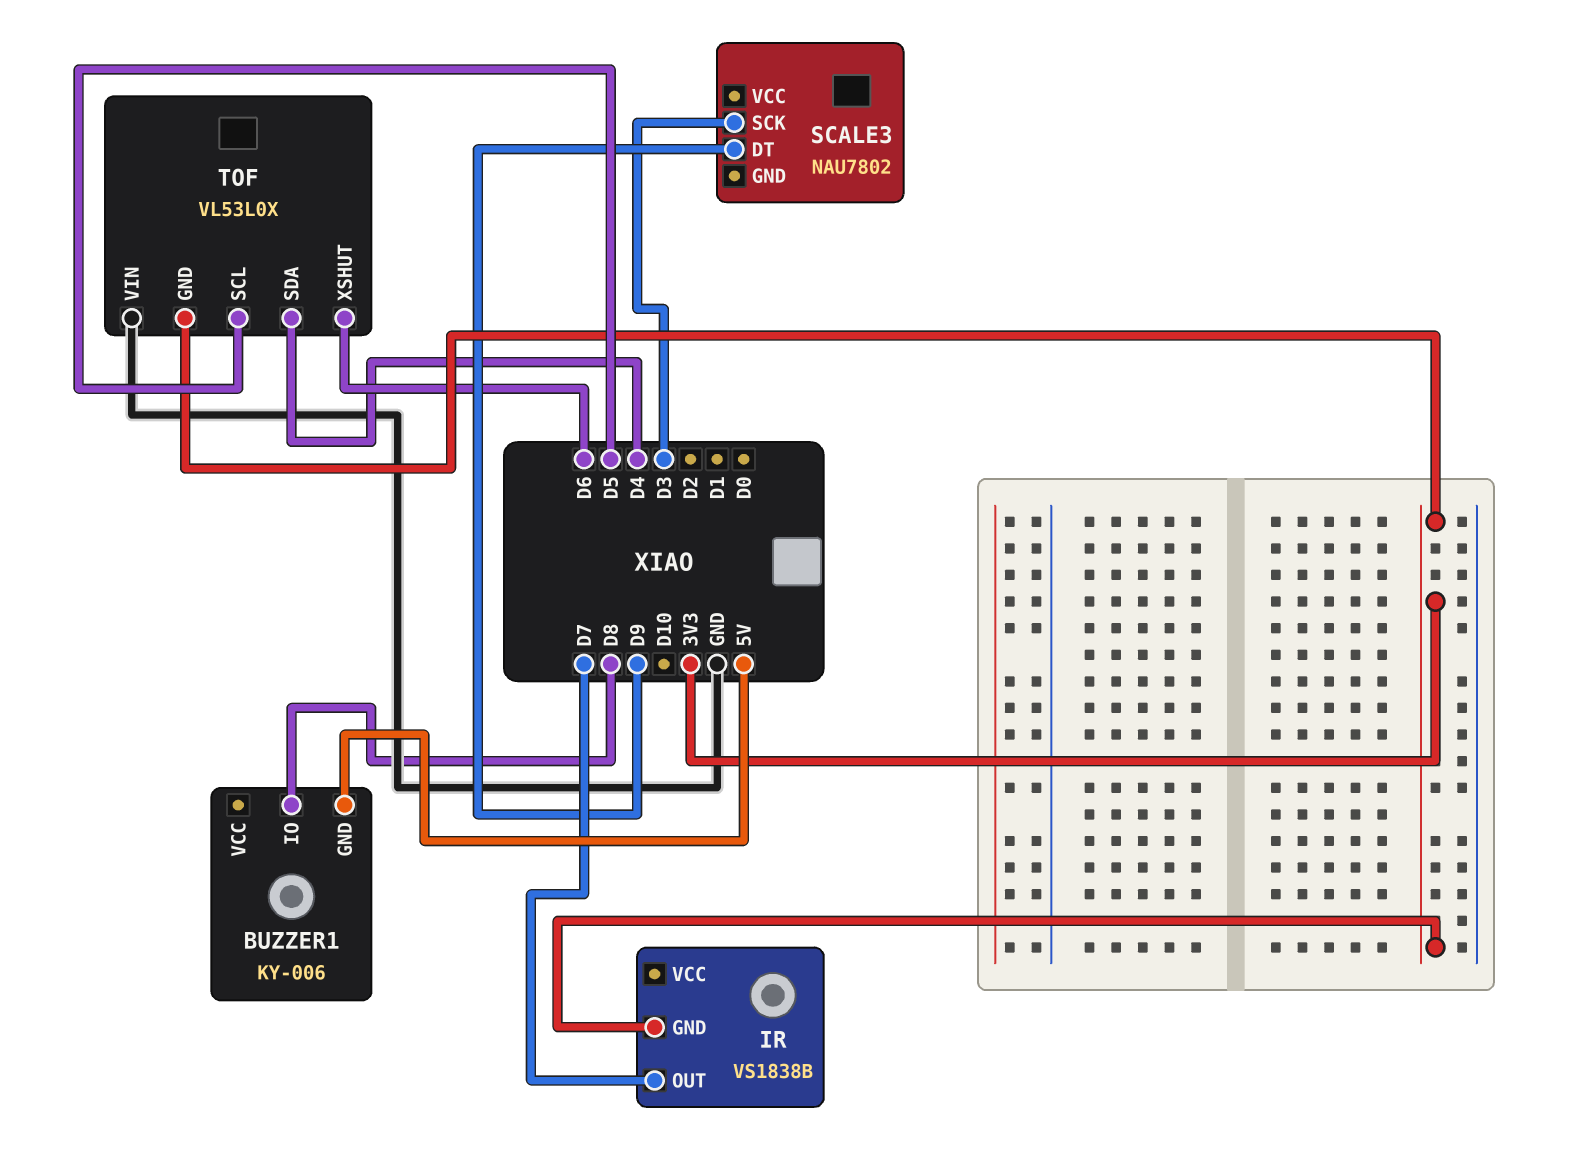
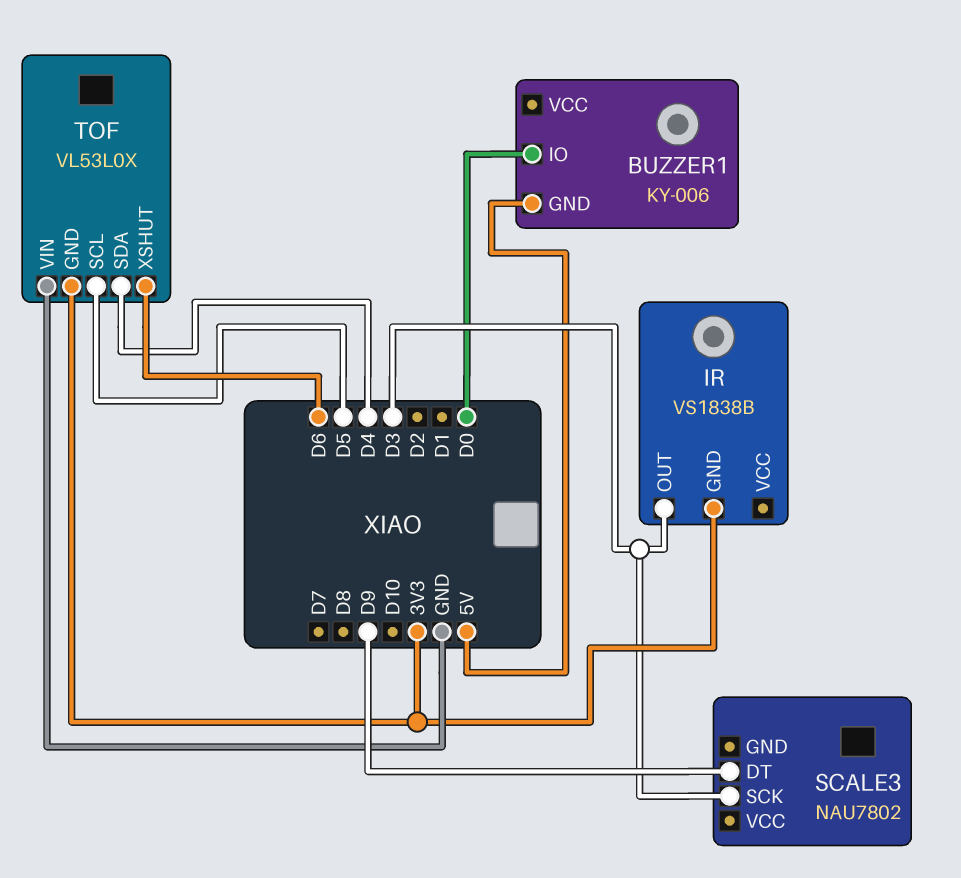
BUZZER1 pin IO: D8 -> D0
IR pin OUT: D7 -> D3

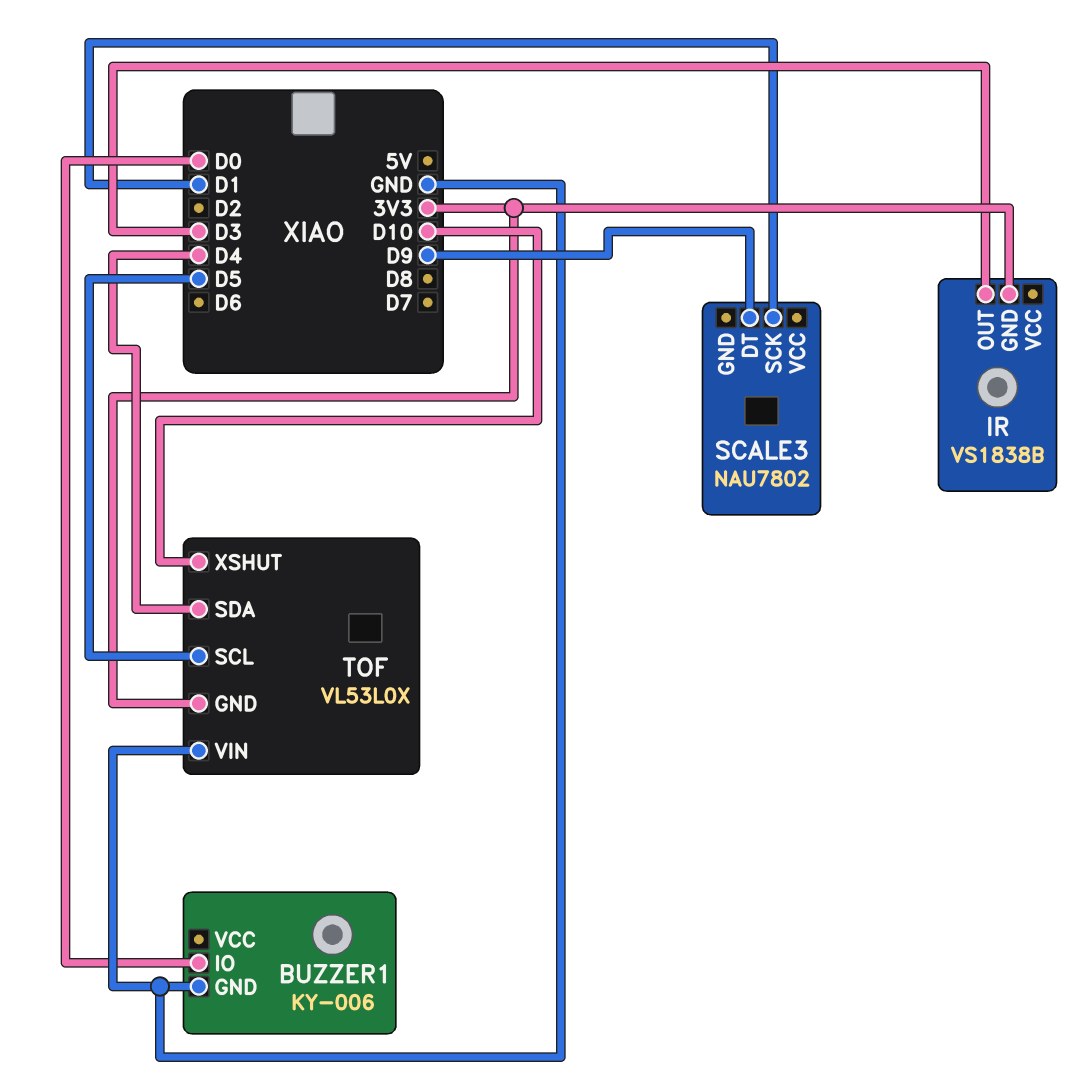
BUZZER1 pin GND: 5V -> GND
SCALE3 pin SCK: D3 -> D1
TOF pin XSHUT: D6 -> D10

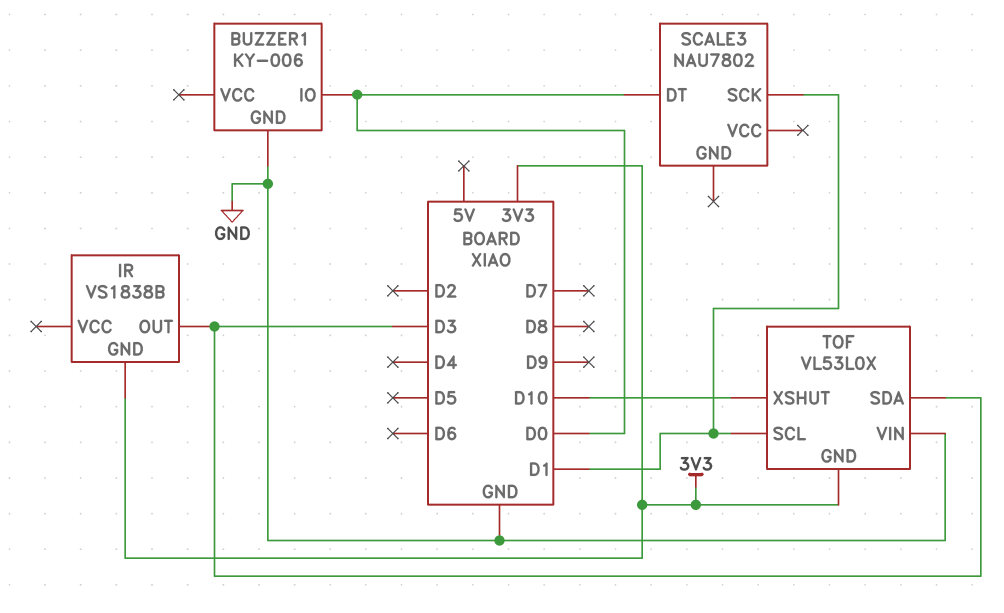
SCALE3 pin DT: D9 -> D0
TOF pin SCL: D5 -> D1
TOF pin SDA: D4 -> D3

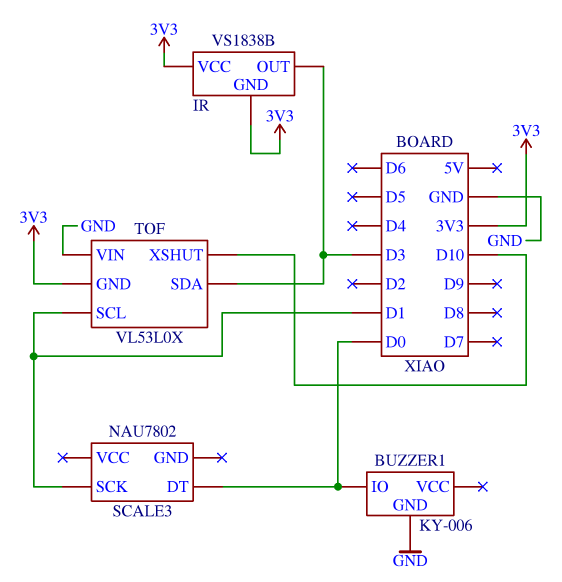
IR pin VCC: none -> 3V3

